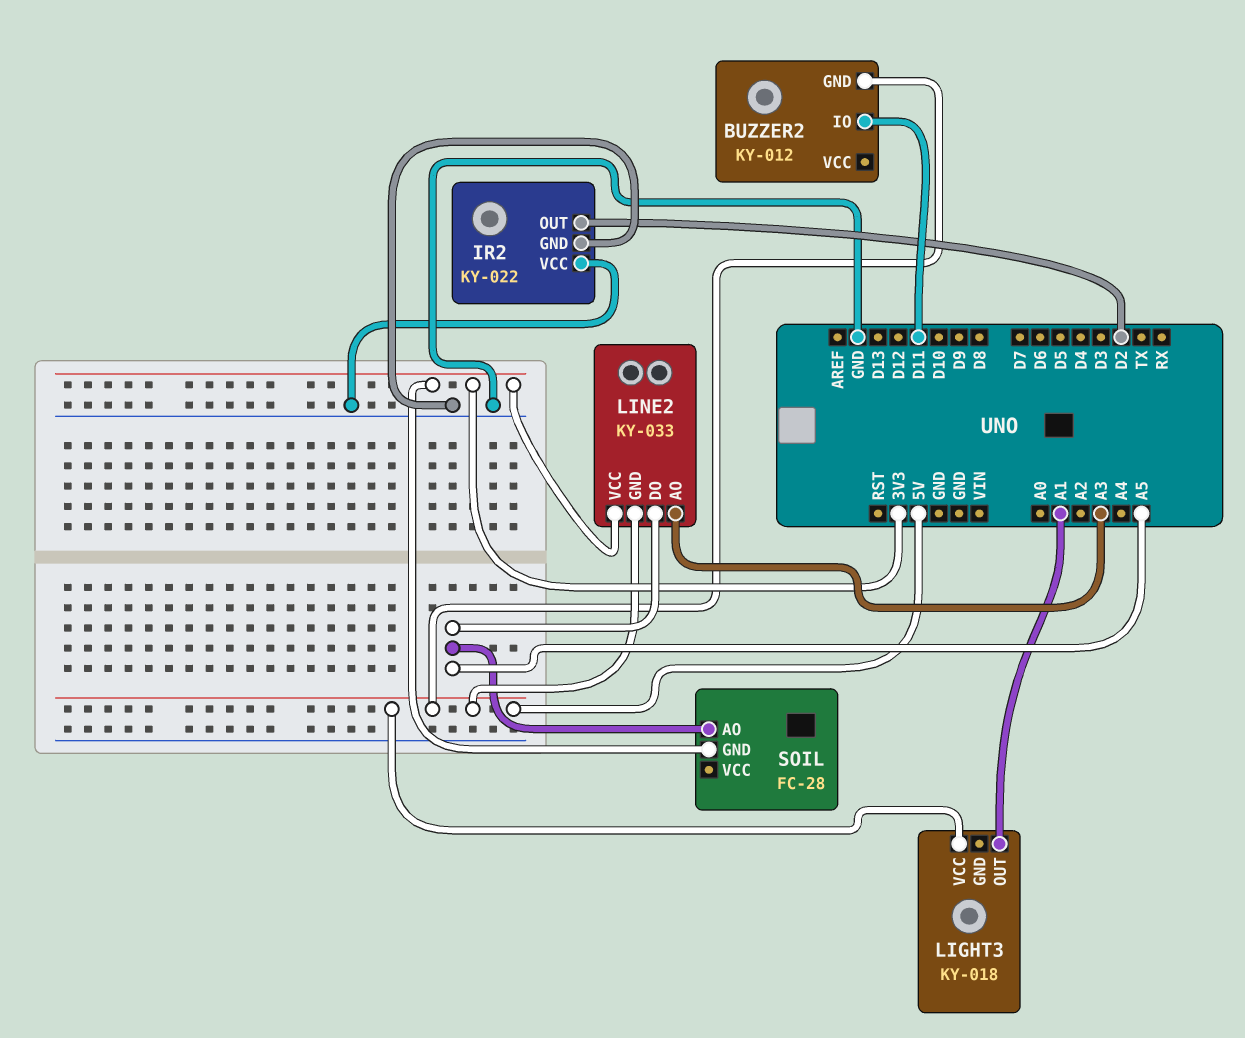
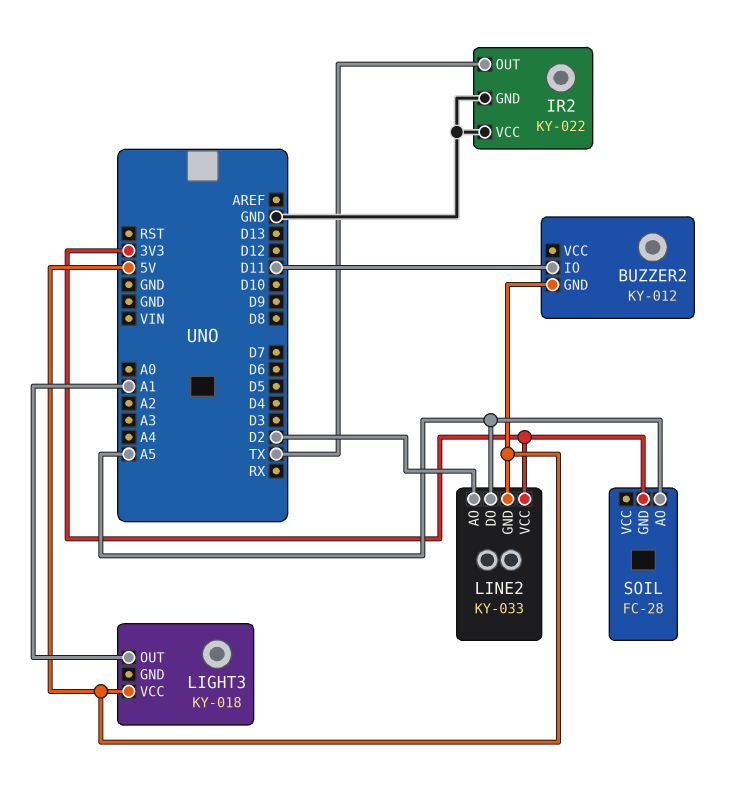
IR2 pin OUT: D2 -> TX
LINE2 pin AO: A3 -> D2

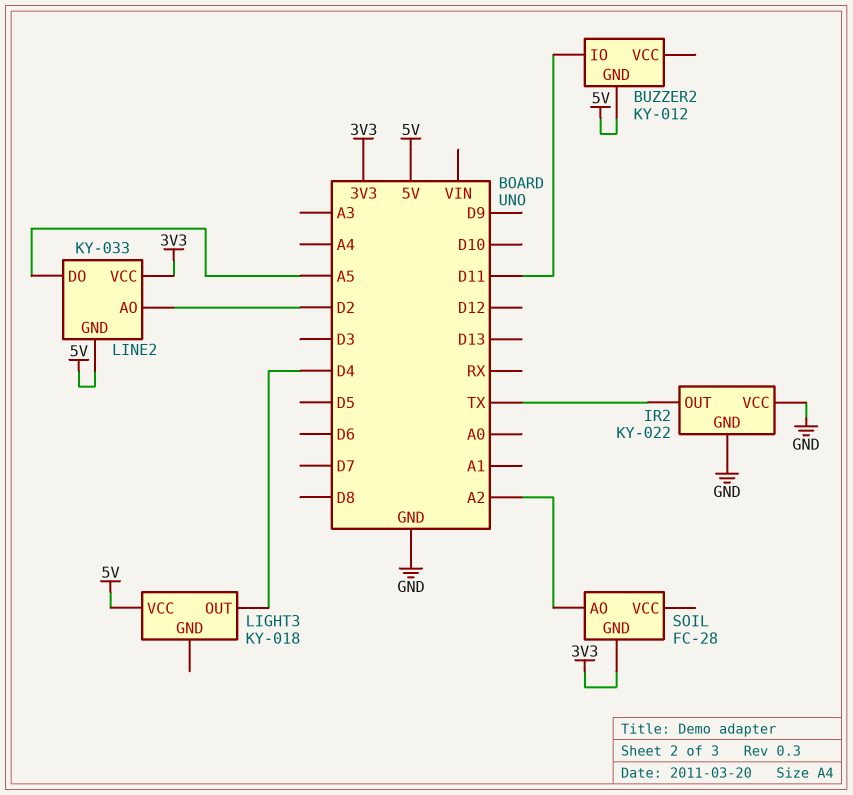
LIGHT3 pin OUT: A1 -> D4
SOIL pin AO: A5 -> A2

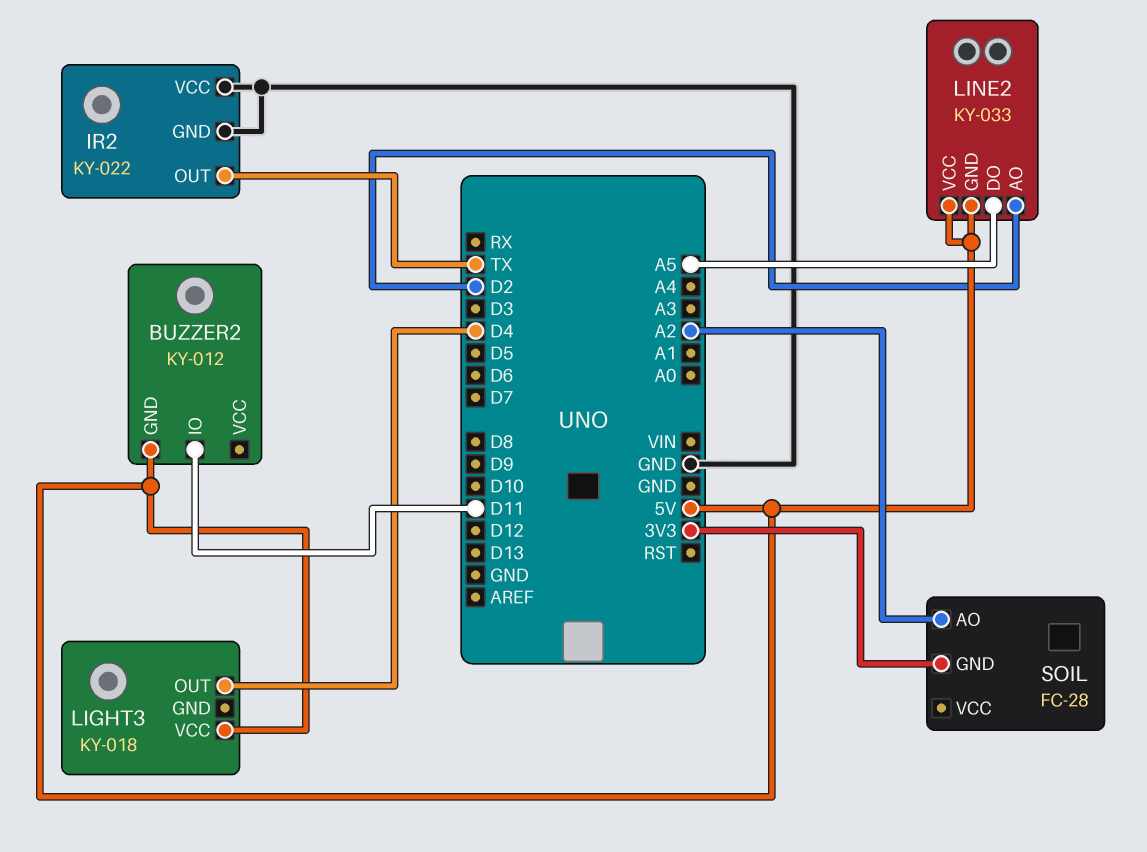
LINE2 pin VCC: 3V3 -> 5V

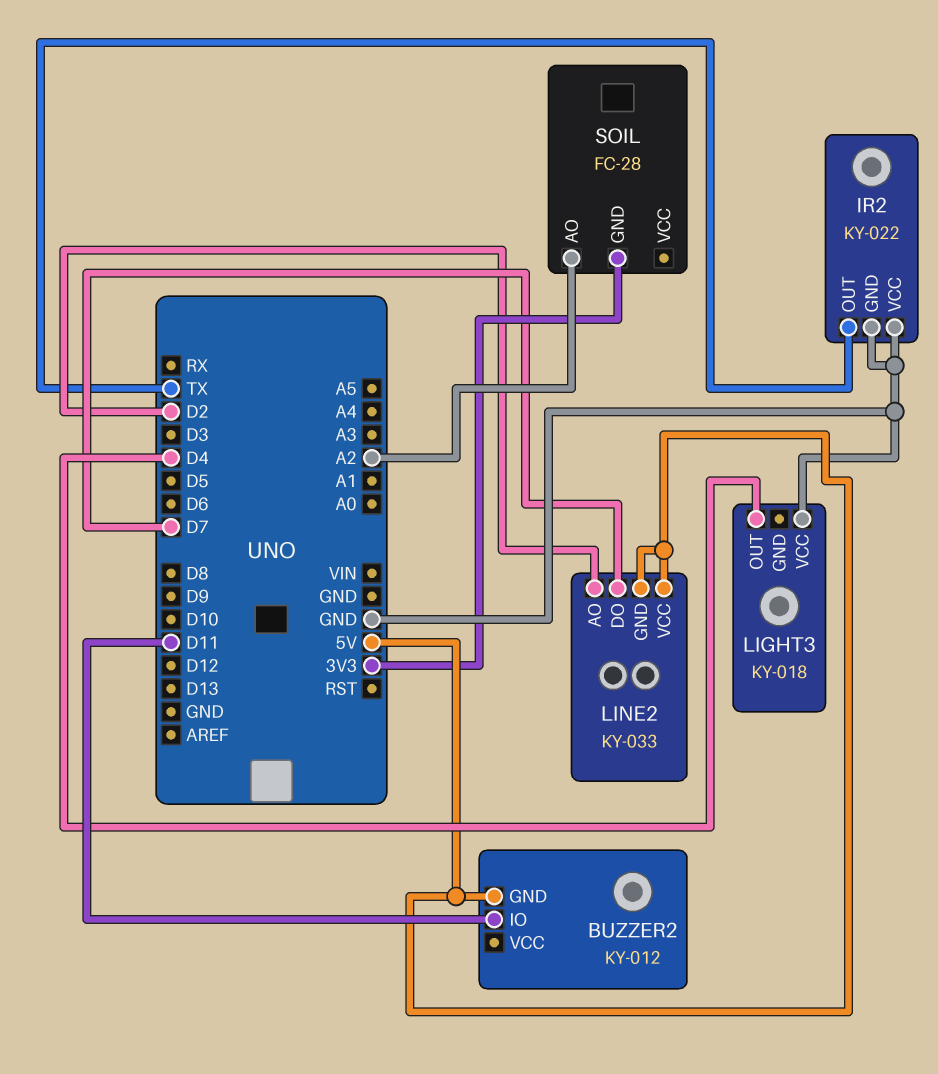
LIGHT3 pin VCC: 5V -> GND
LINE2 pin DO: A5 -> D7

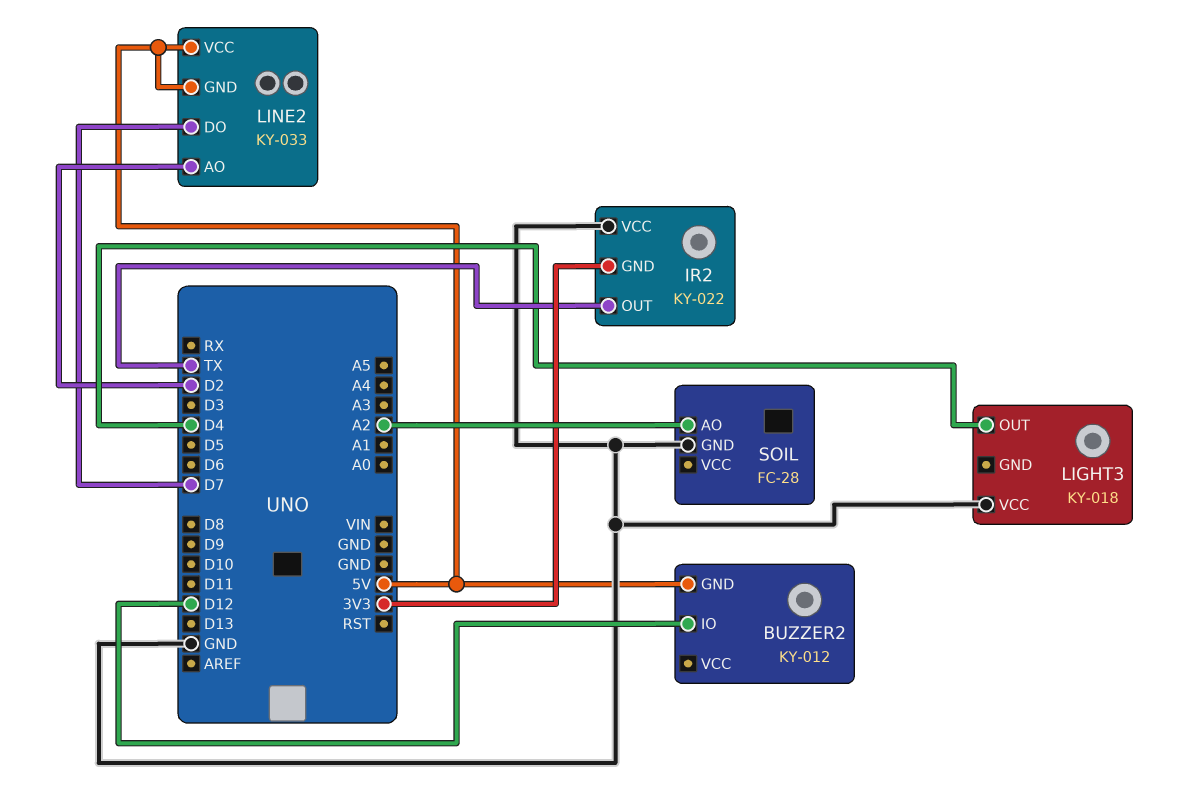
BUZZER2 pin IO: D11 -> D12
IR2 pin GND: GND -> 3V3
SOIL pin GND: 3V3 -> GND

